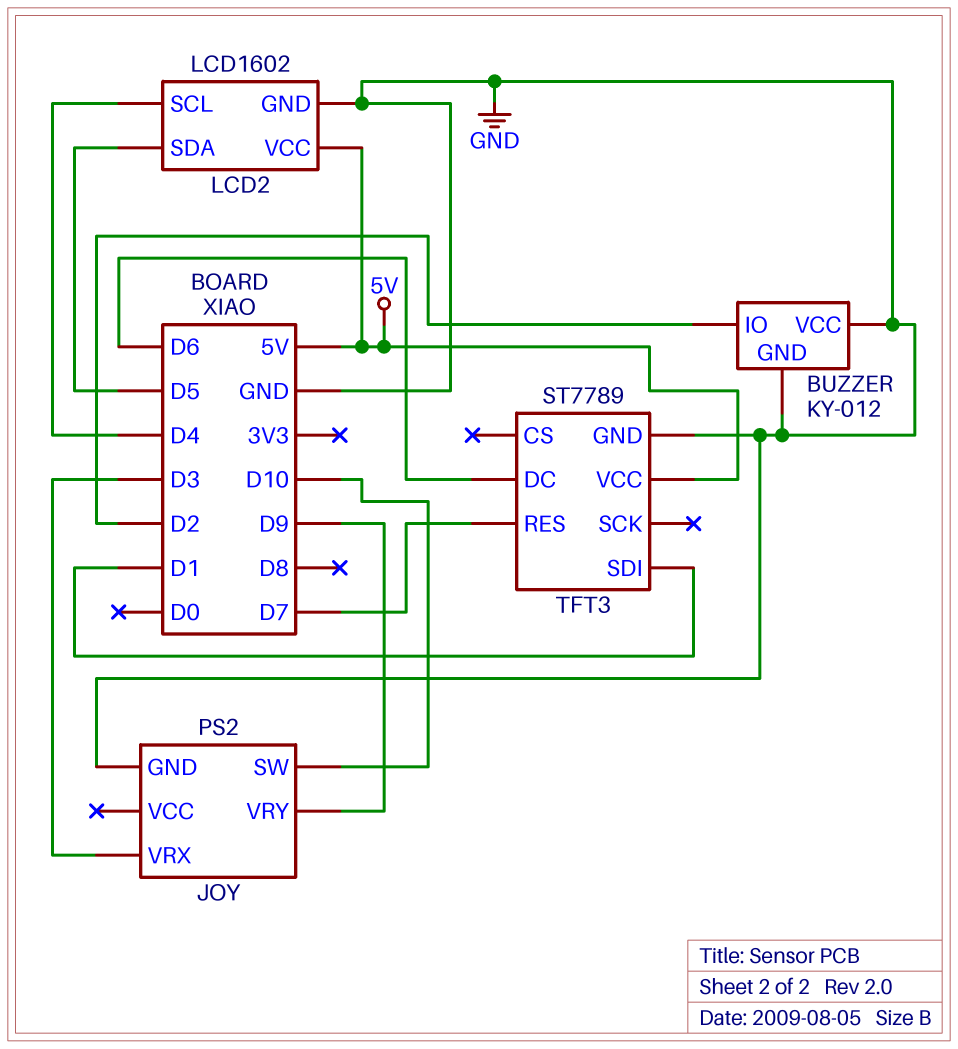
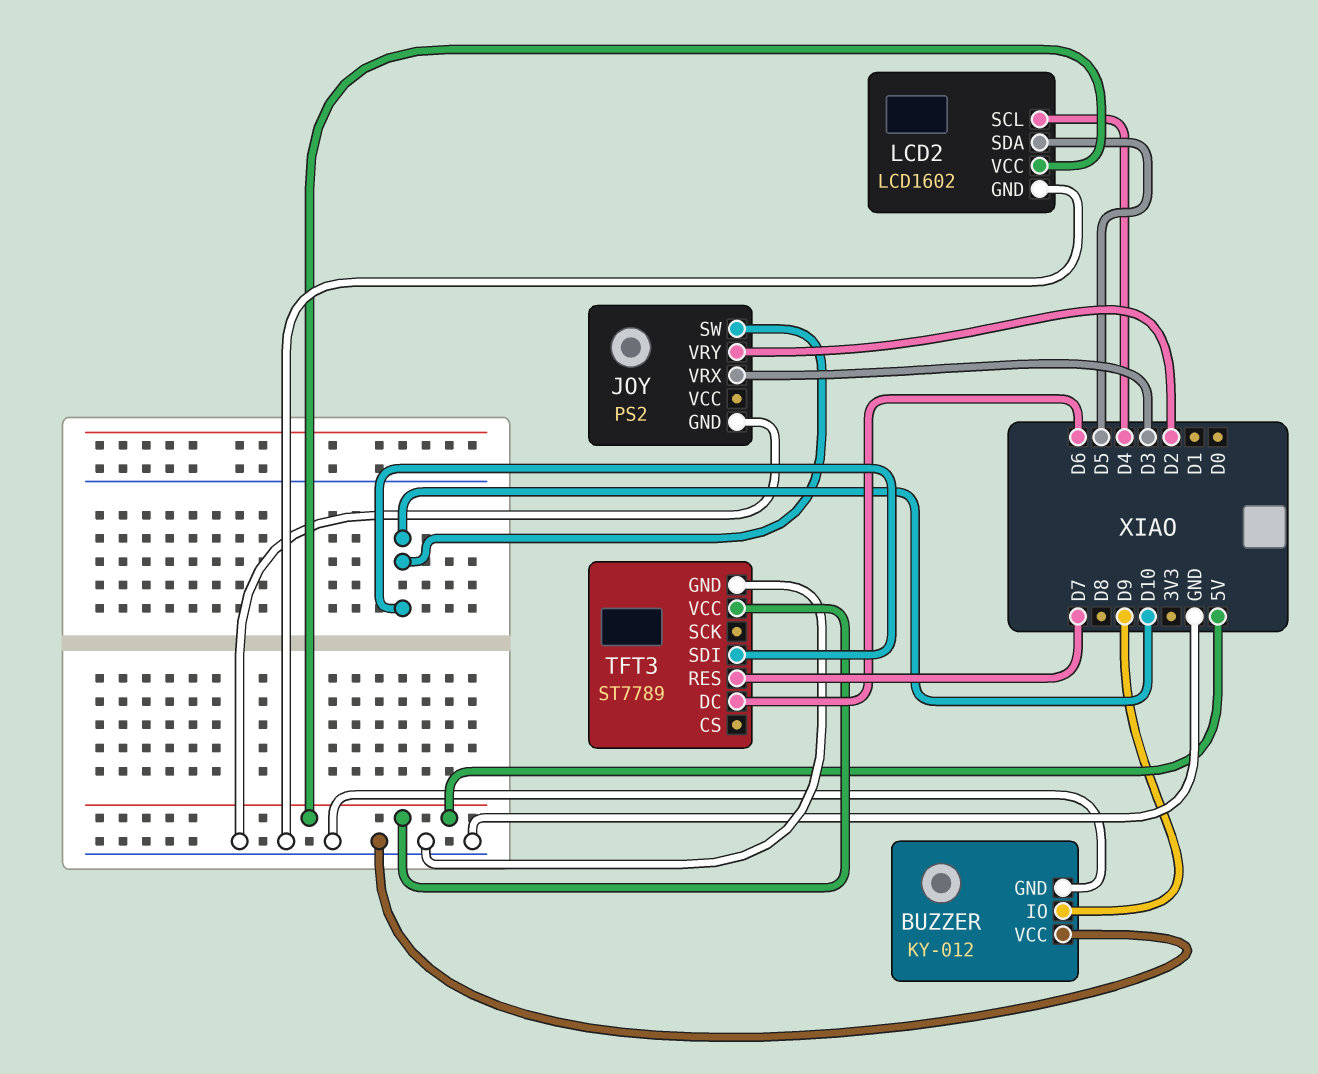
BUZZER pin IO: D2 -> D9
JOY pin VRY: D9 -> D2
TFT3 pin SDI: D1 -> D10

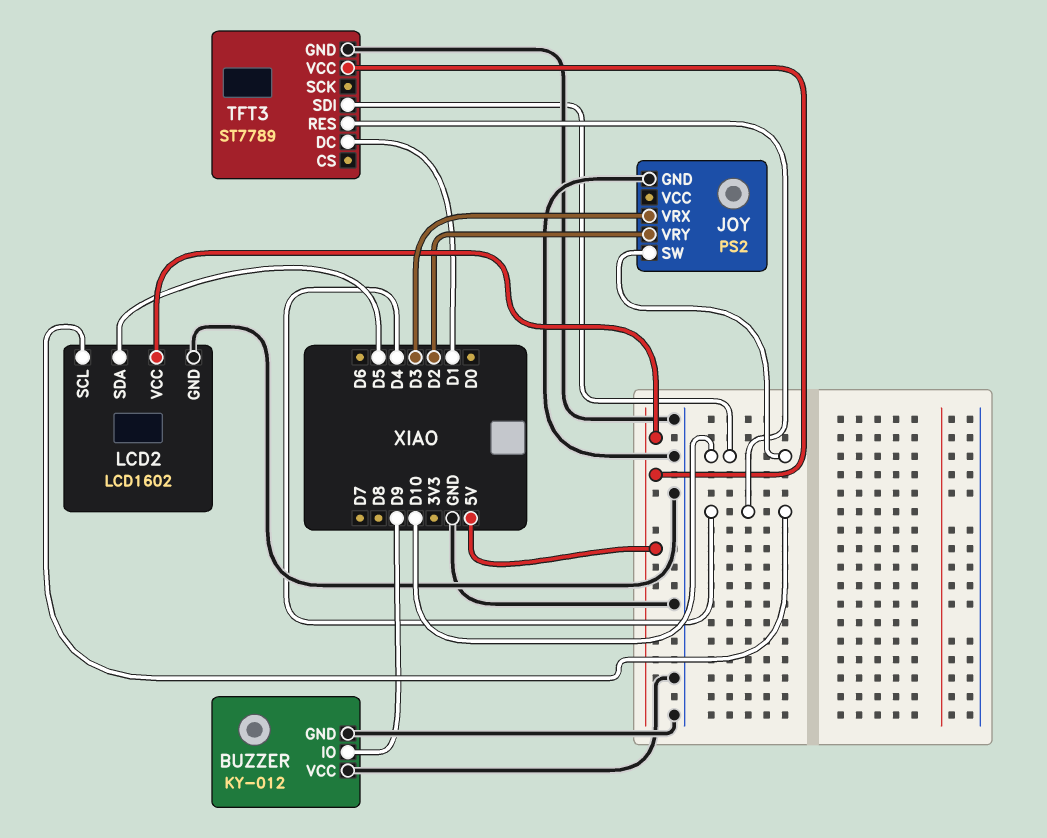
TFT3 pin DC: D6 -> D1
TFT3 pin RES: D7 -> D4

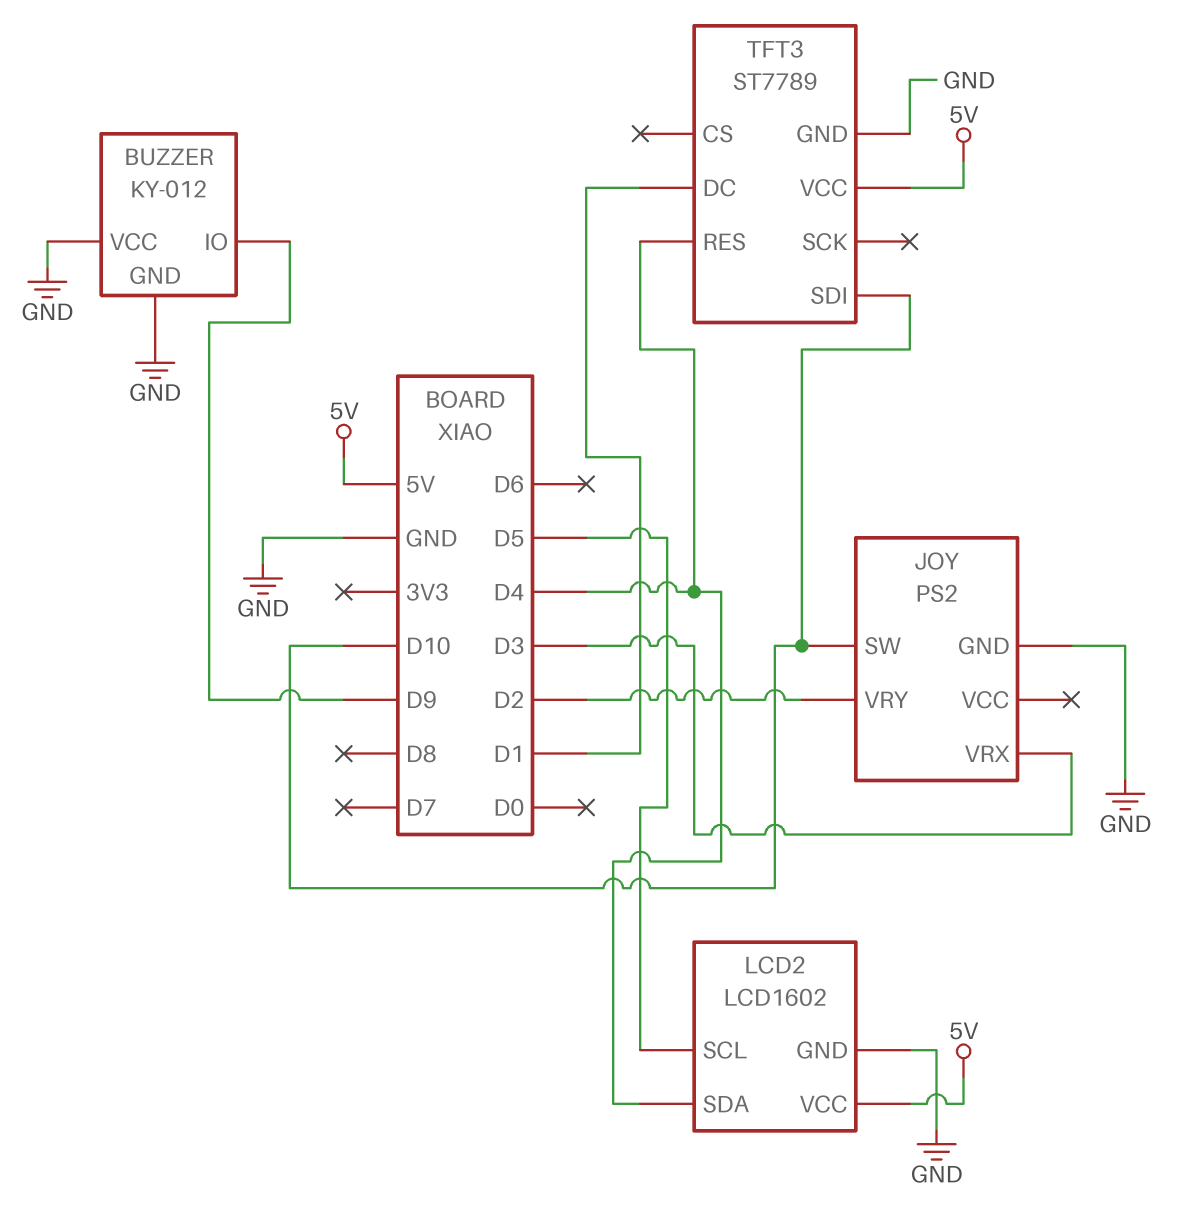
LCD2 pin SCL: D4 -> D5
LCD2 pin SDA: D5 -> D4

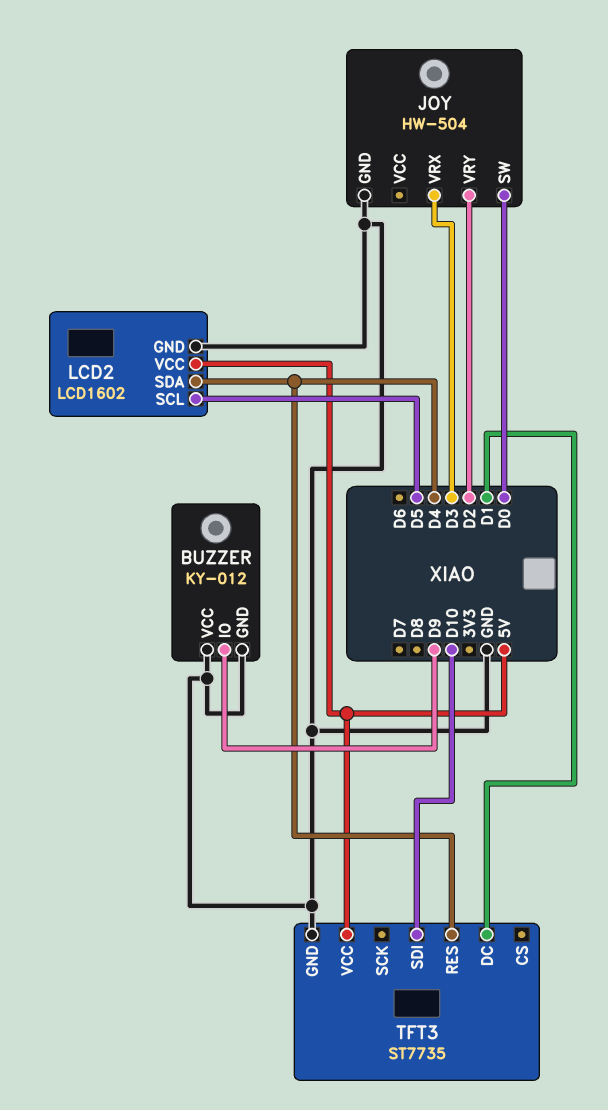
JOY: PS2 -> HW-504
JOY pin SW: D10 -> D0
TFT3: ST7789 -> ST7735

